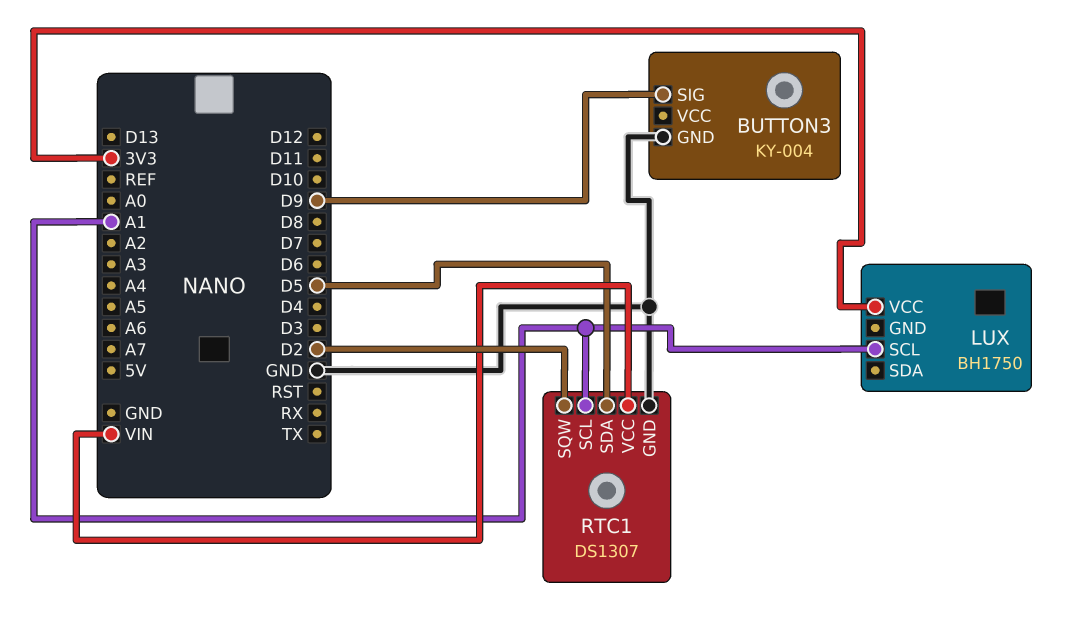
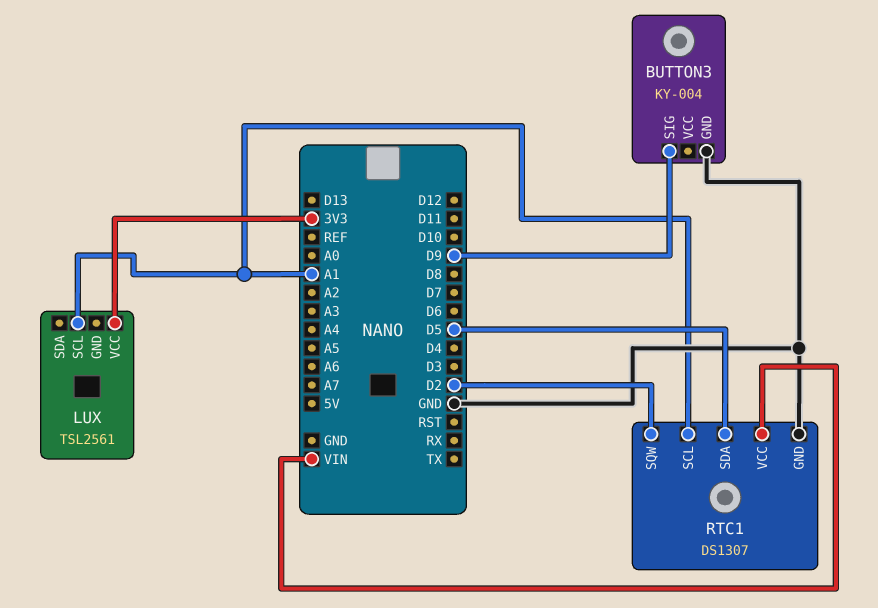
LUX: BH1750 -> TSL2561

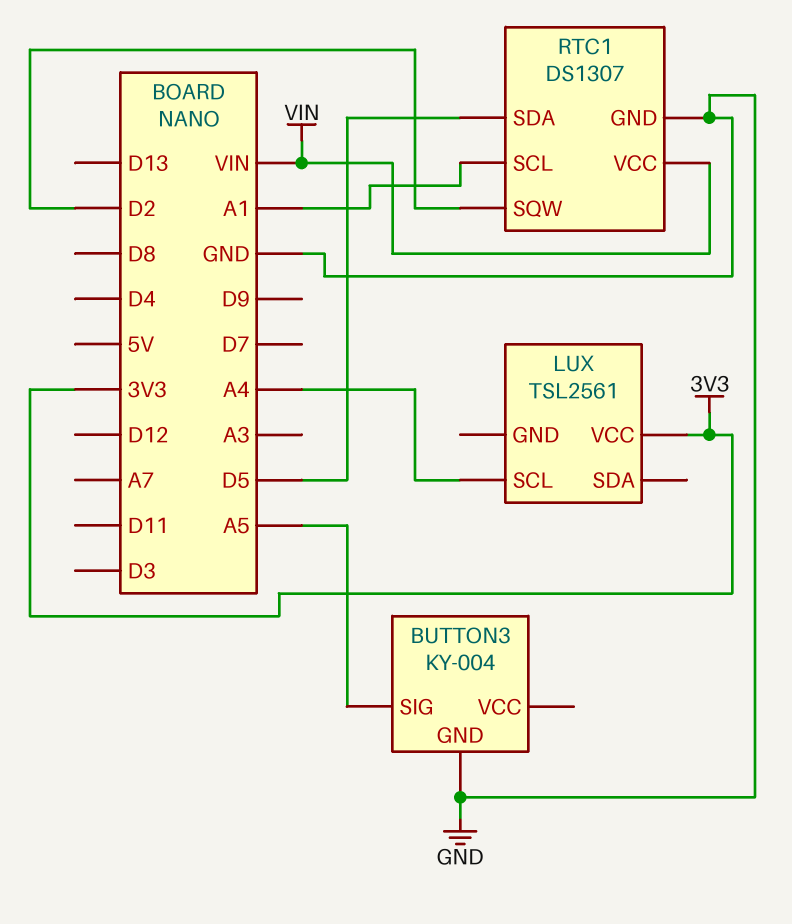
BUTTON3 pin SIG: D9 -> A5
LUX pin SCL: A1 -> A4

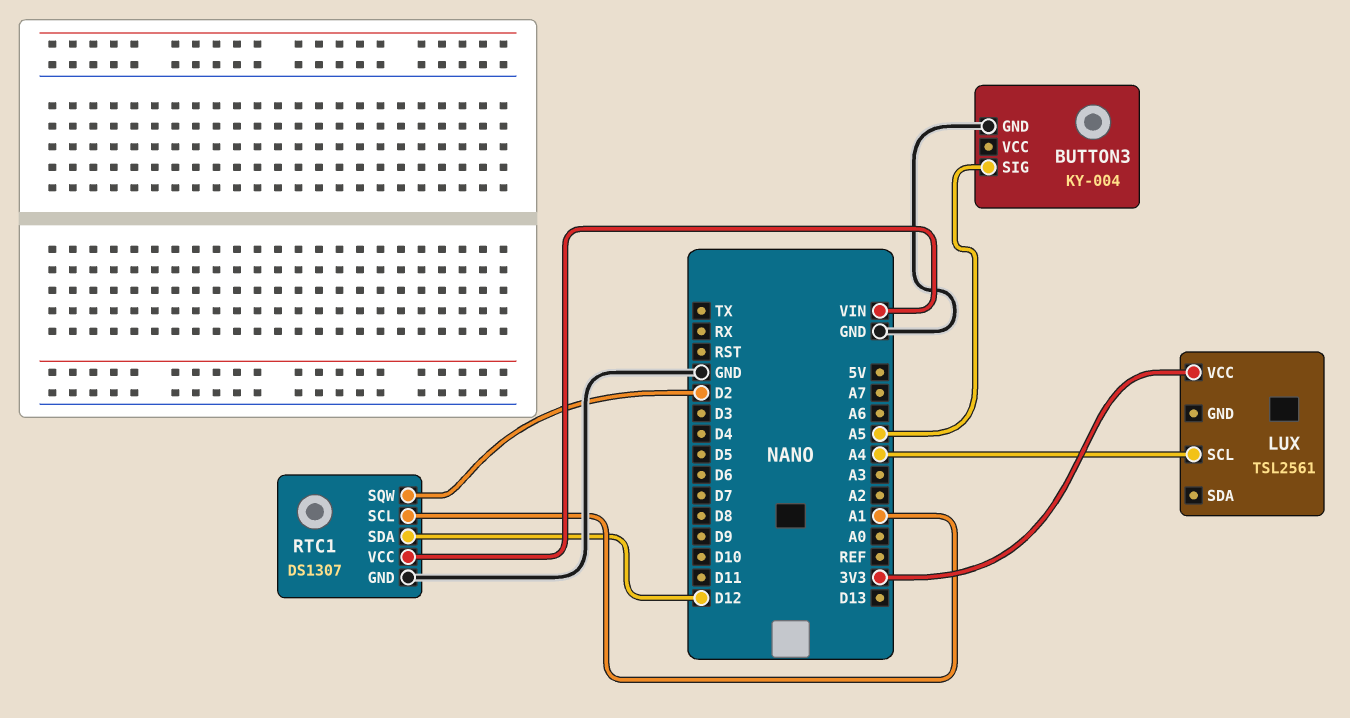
RTC1 pin SDA: D5 -> D12

